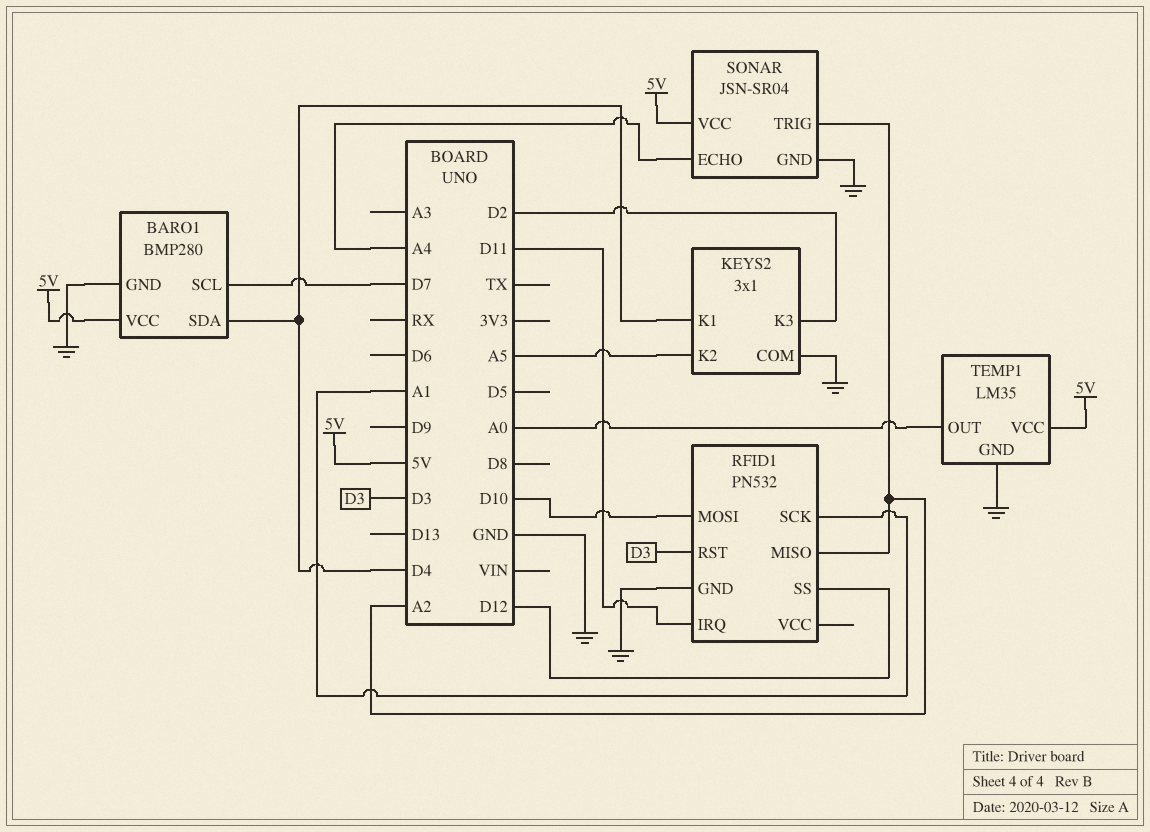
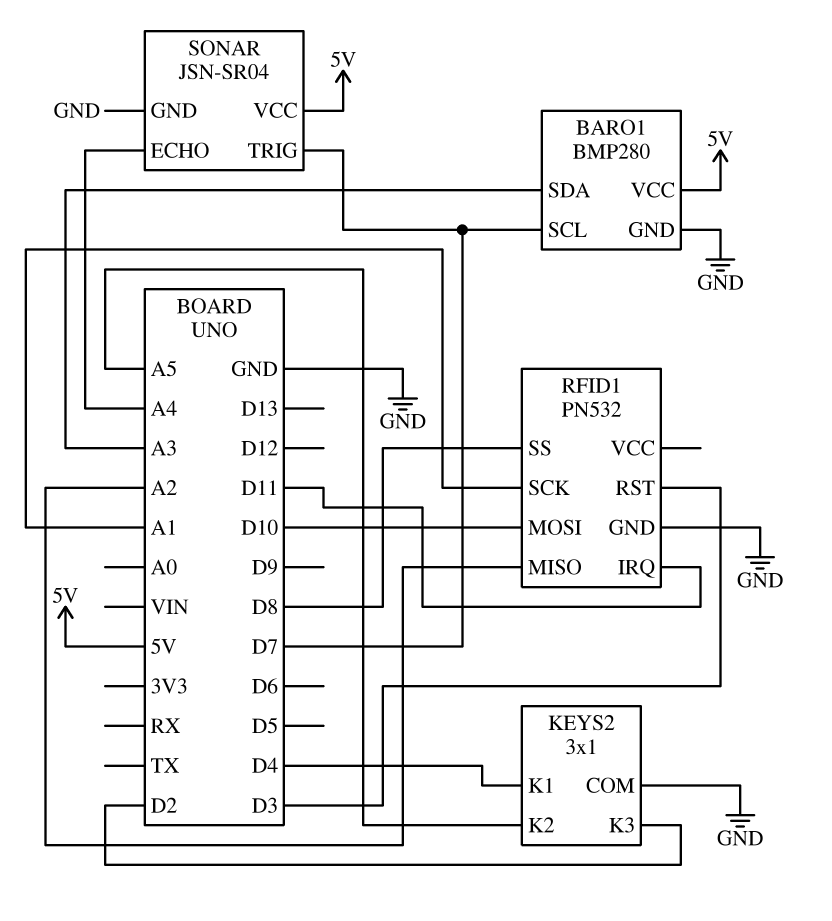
BARO1 pin SDA: D4 -> A3
RFID1 pin SS: D12 -> D8
SONAR pin TRIG: A2 -> D7
TEMP1: LM35 -> none
TEMP1 pin GND: GND -> none
TEMP1 pin OUT: A0 -> none
TEMP1 pin VCC: 5V -> none

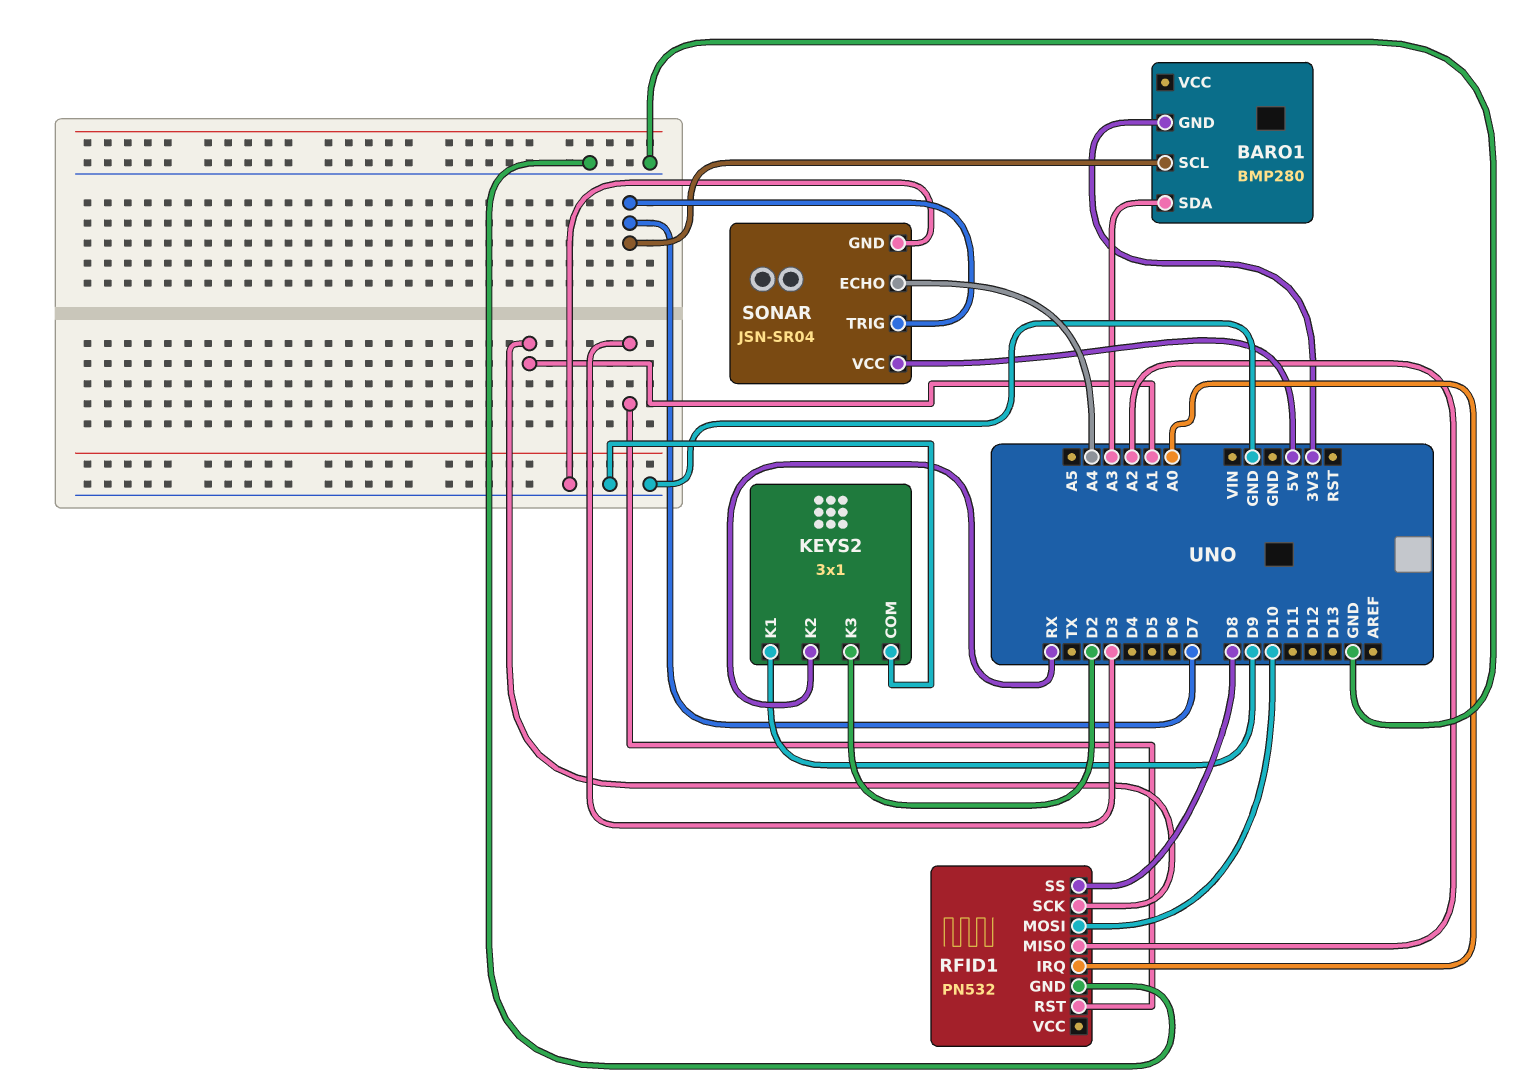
BARO1 pin GND: GND -> 3V3
BARO1 pin VCC: 5V -> none
KEYS2 pin K1: D4 -> D9
KEYS2 pin K2: A5 -> RX
RFID1 pin IRQ: D11 -> A0

